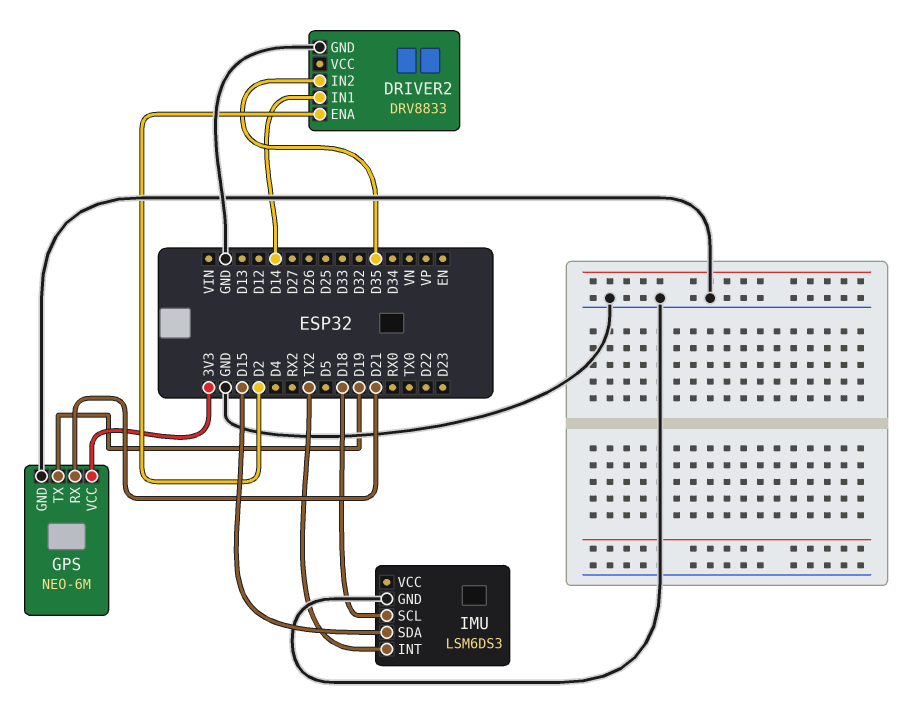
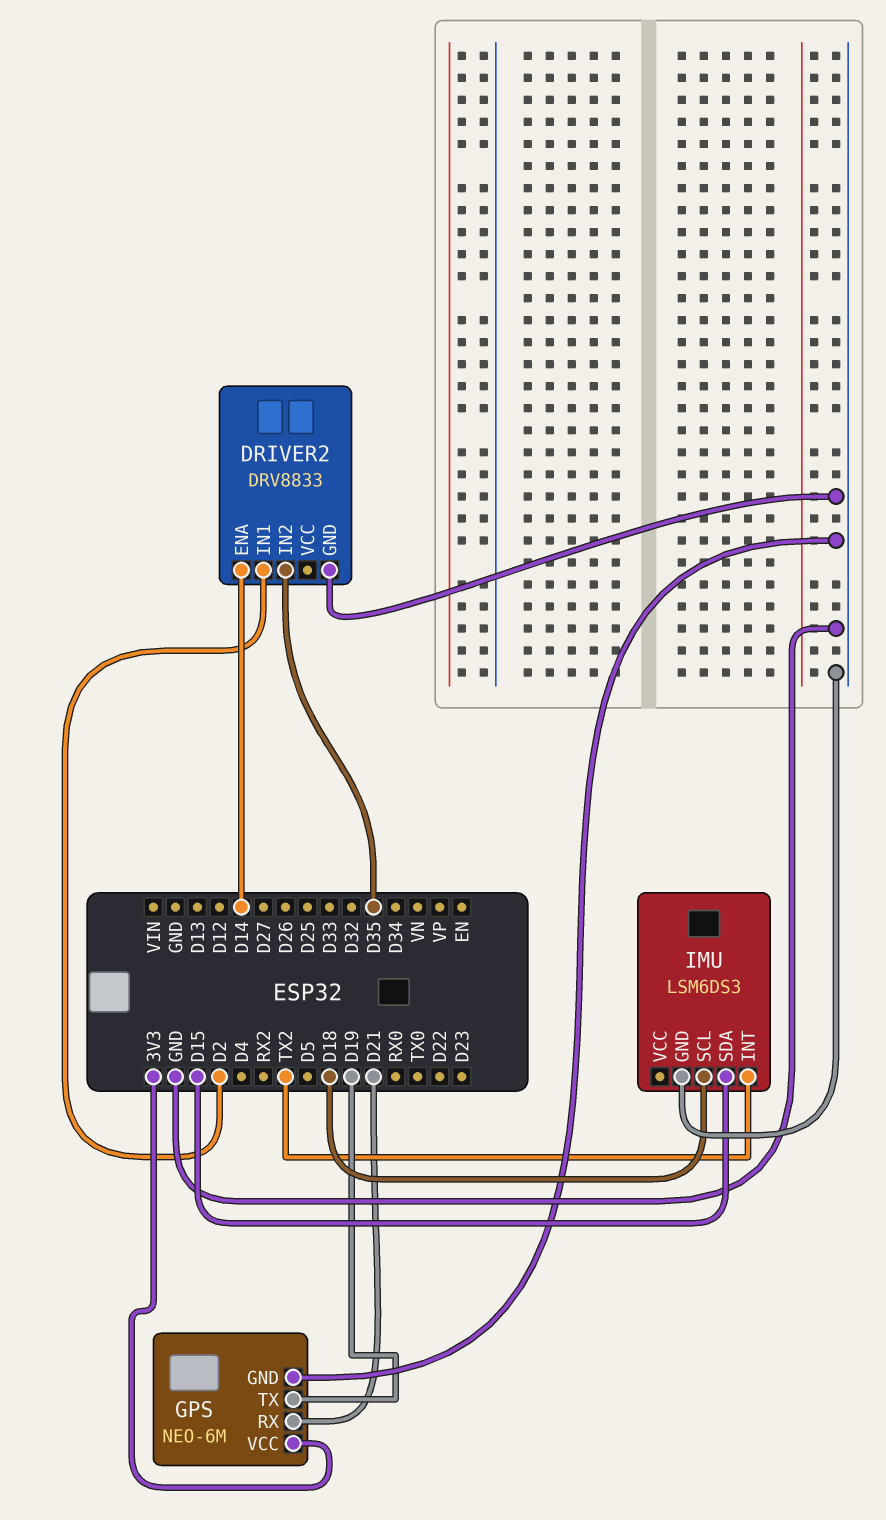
DRIVER2 pin ENA: D2 -> D14
DRIVER2 pin IN1: D14 -> D2

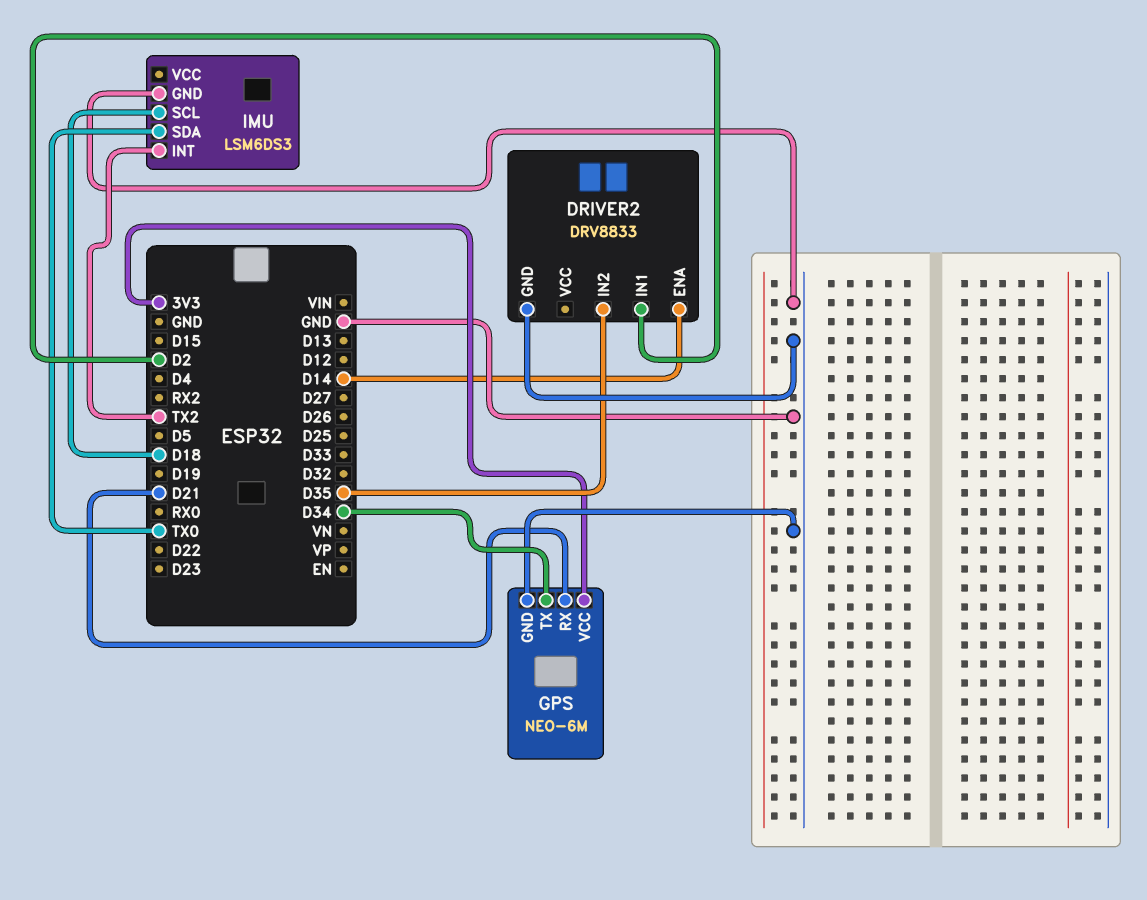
GPS pin TX: D19 -> D34
IMU pin SDA: D15 -> TX0

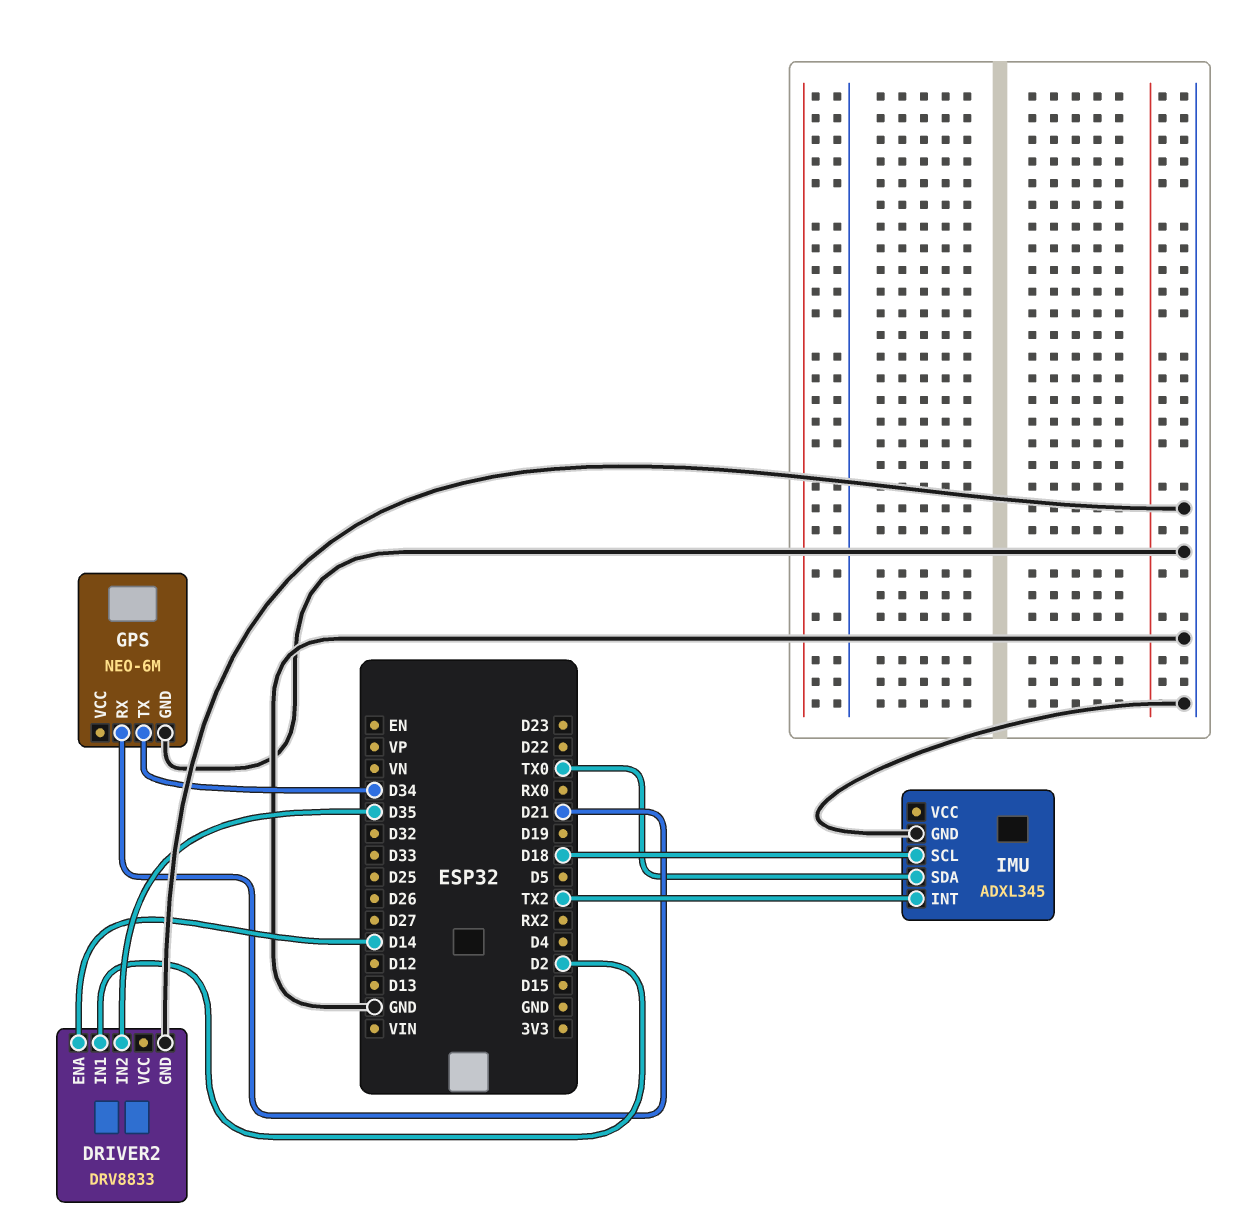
GPS pin VCC: 3V3 -> none
IMU: LSM6DS3 -> ADXL345

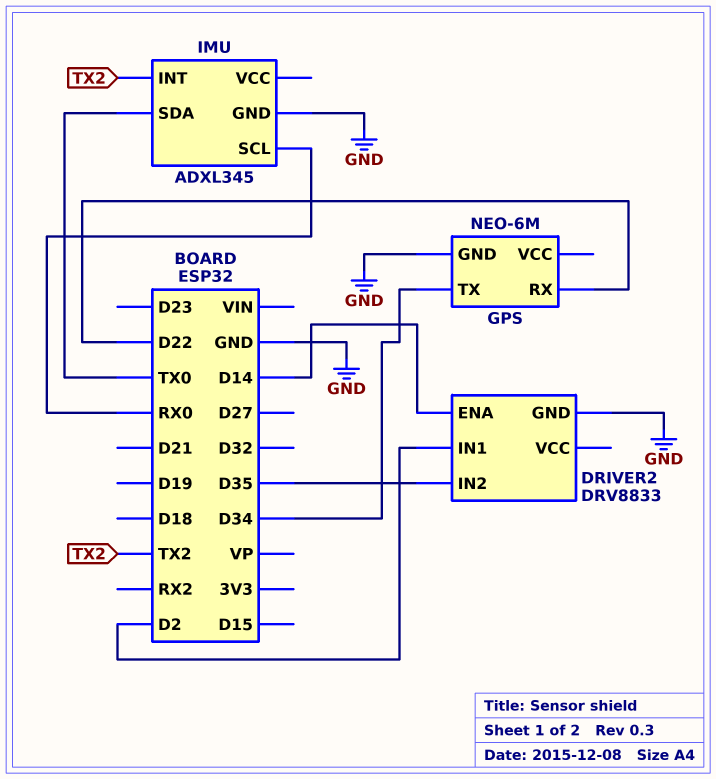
GPS pin RX: D21 -> D22
IMU pin SCL: D18 -> RX0

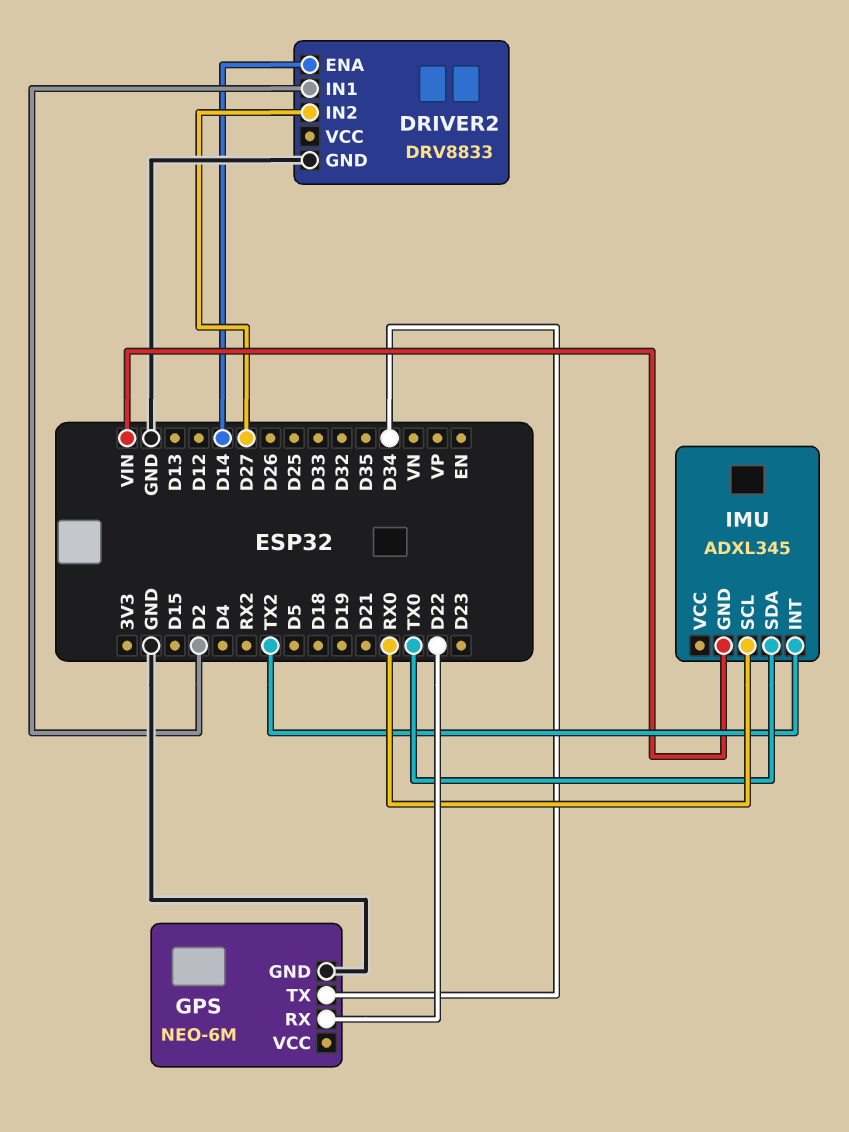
DRIVER2 pin IN2: D35 -> D27
IMU pin GND: GND -> VIN

